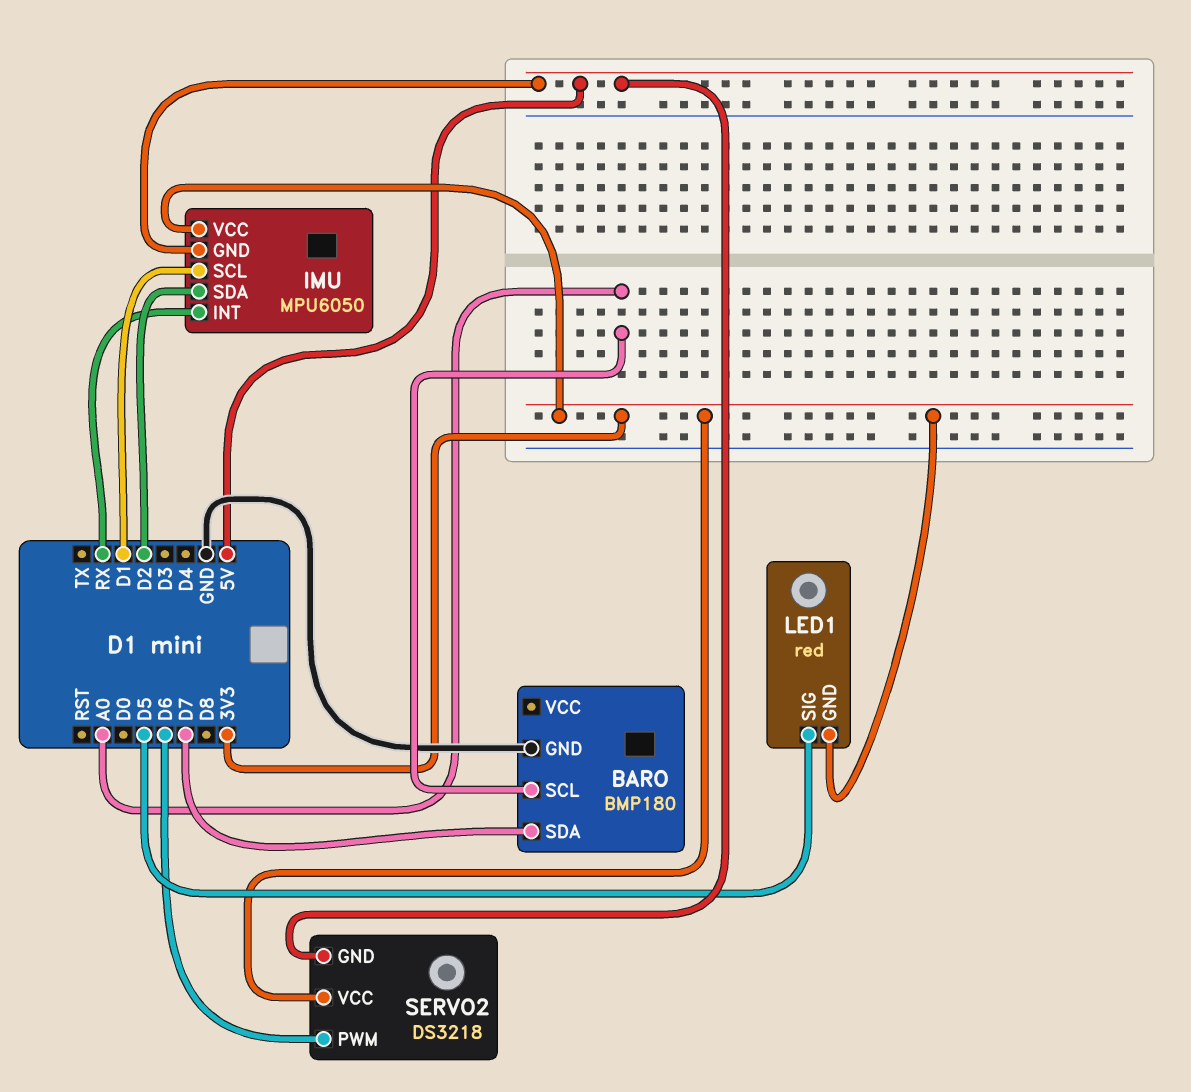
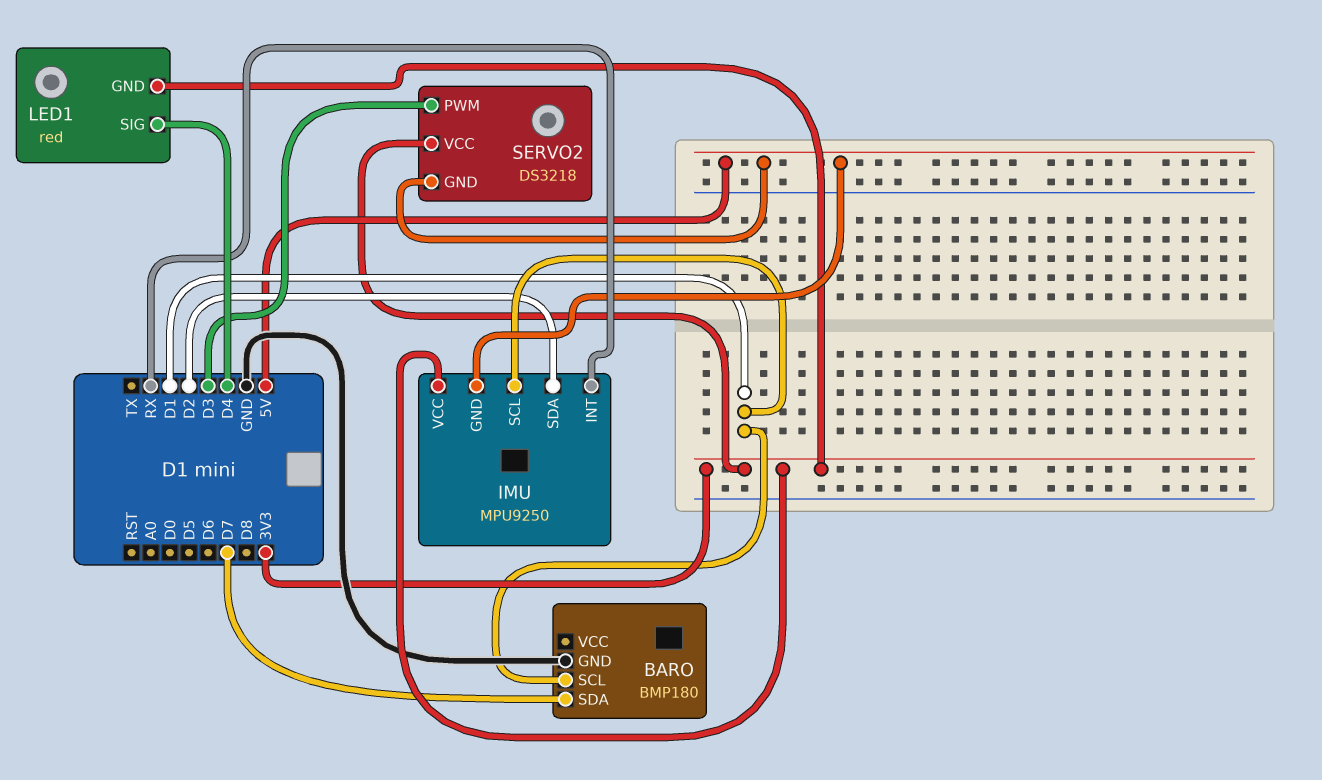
BARO pin SCL: A0 -> D1
IMU: MPU6050 -> MPU9250
LED1 pin SIG: D5 -> D4
SERVO2 pin PWM: D6 -> D3

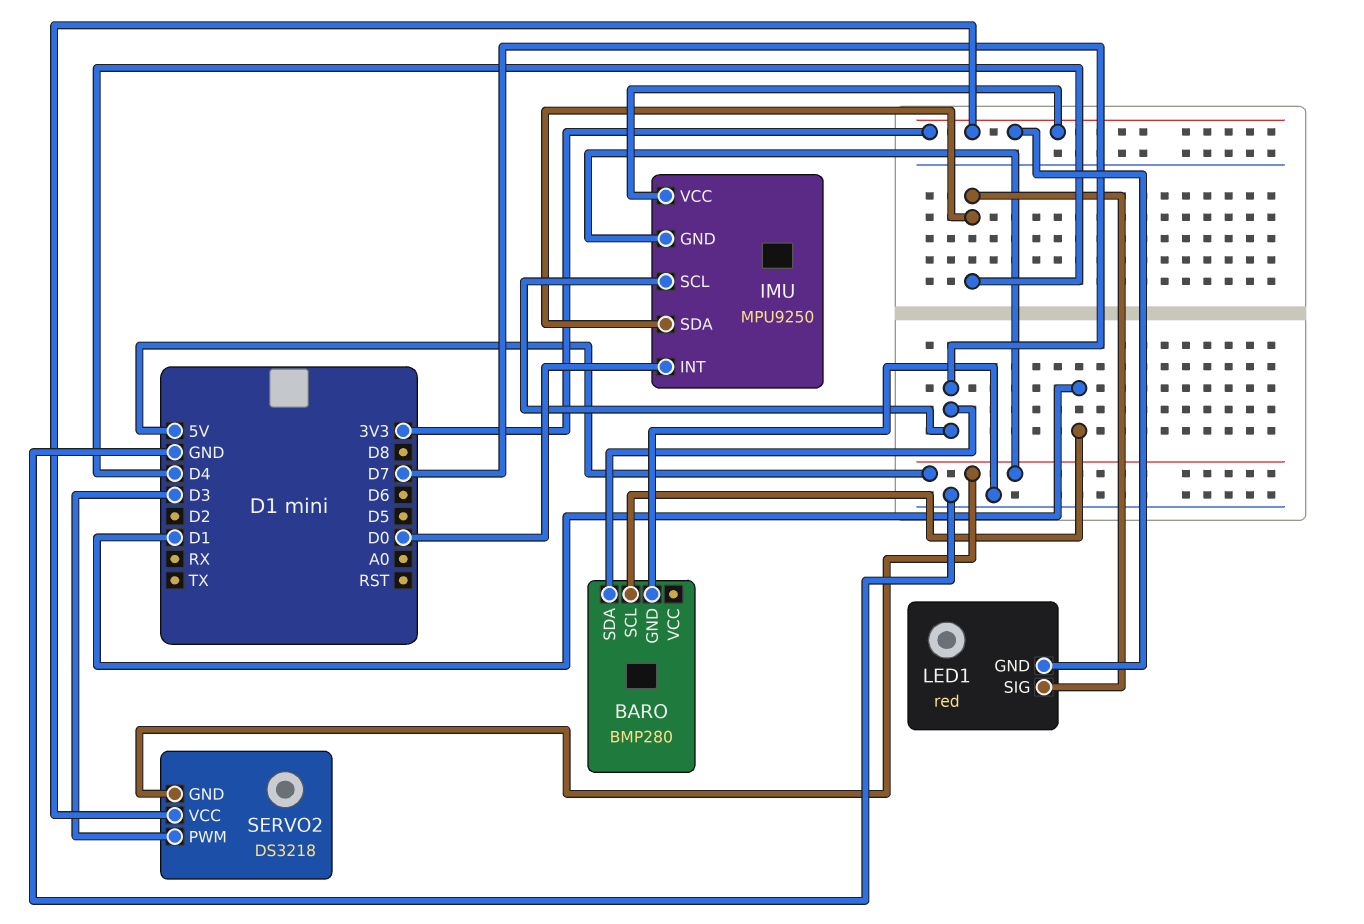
BARO: BMP180 -> BMP280
IMU pin INT: RX -> D0
IMU pin SCL: D1 -> D7
IMU pin SDA: D2 -> D4

